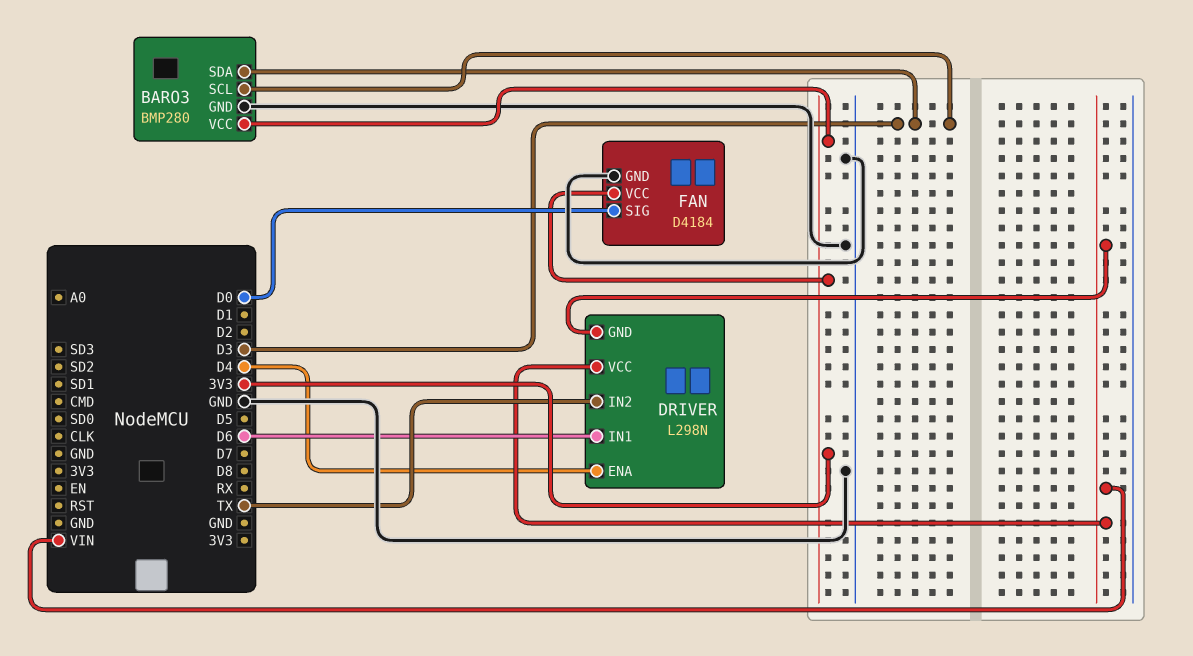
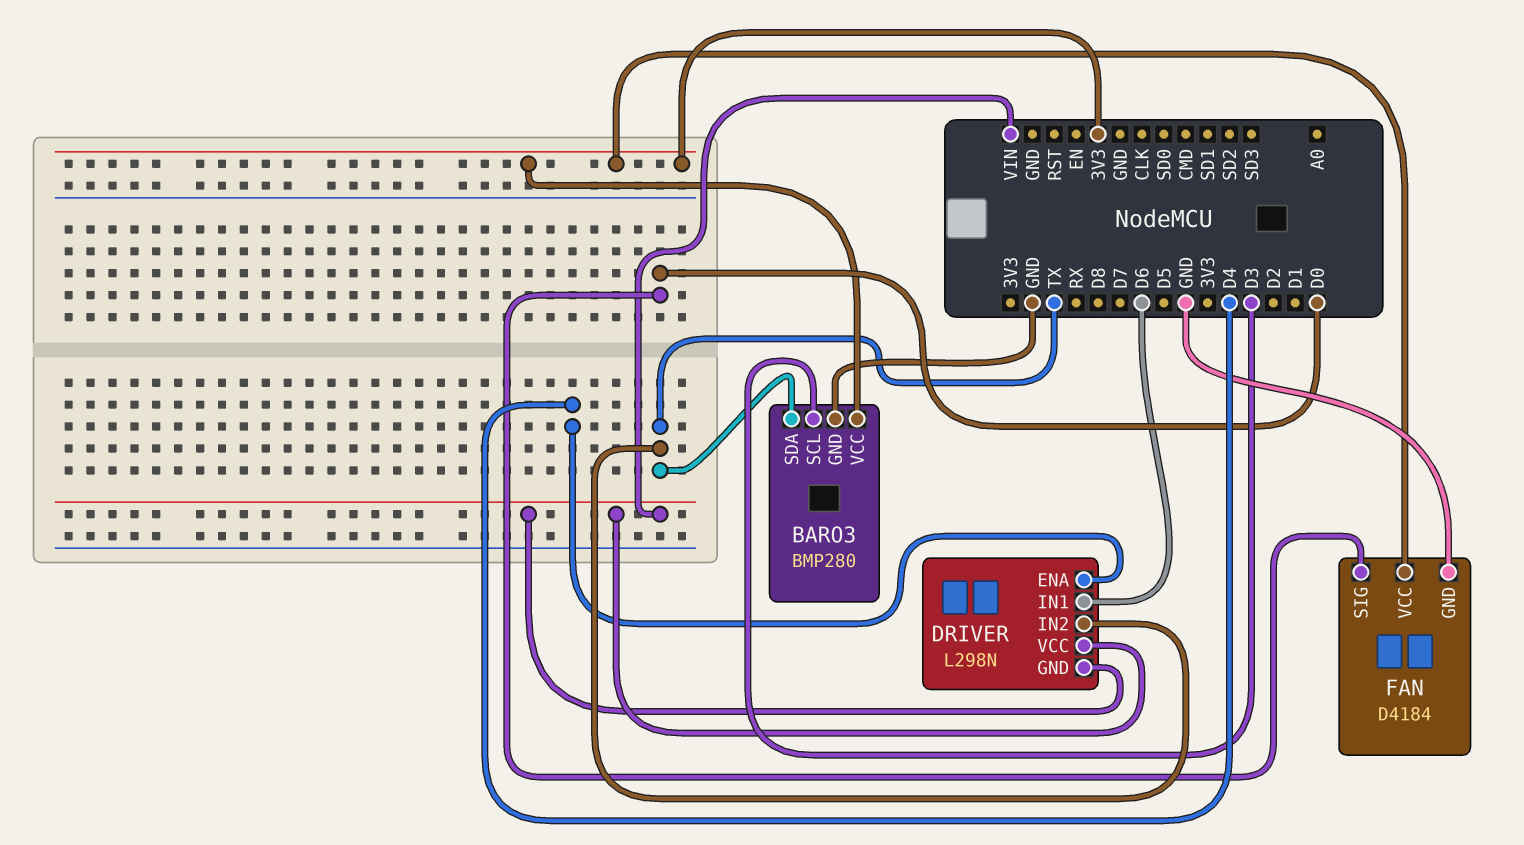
BARO3 pin SDA: D3 -> TX

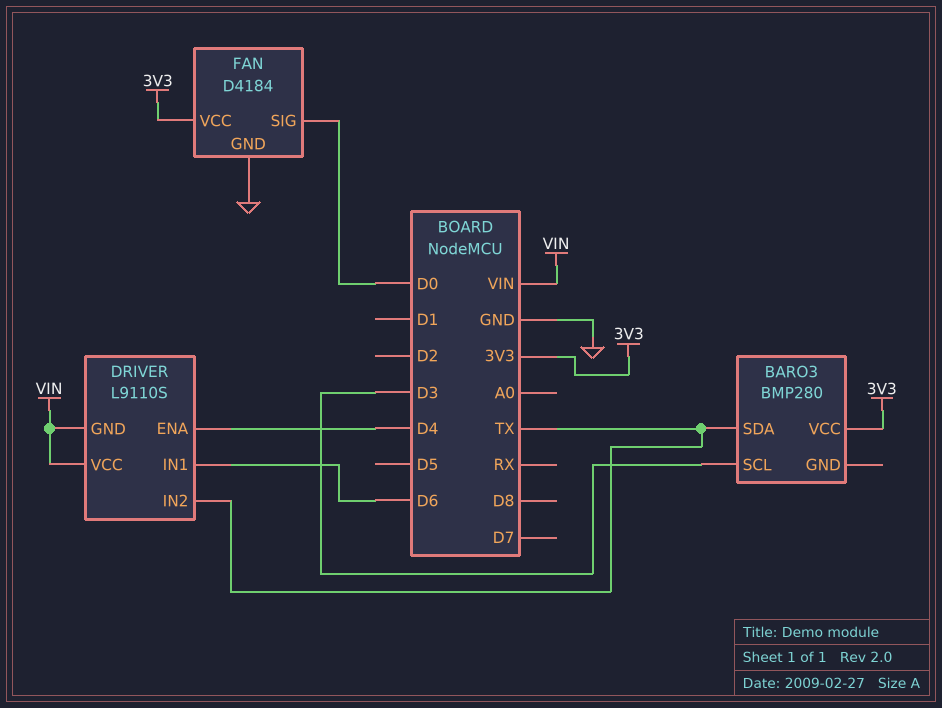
BARO3 pin GND: GND -> none
DRIVER: L298N -> L9110S

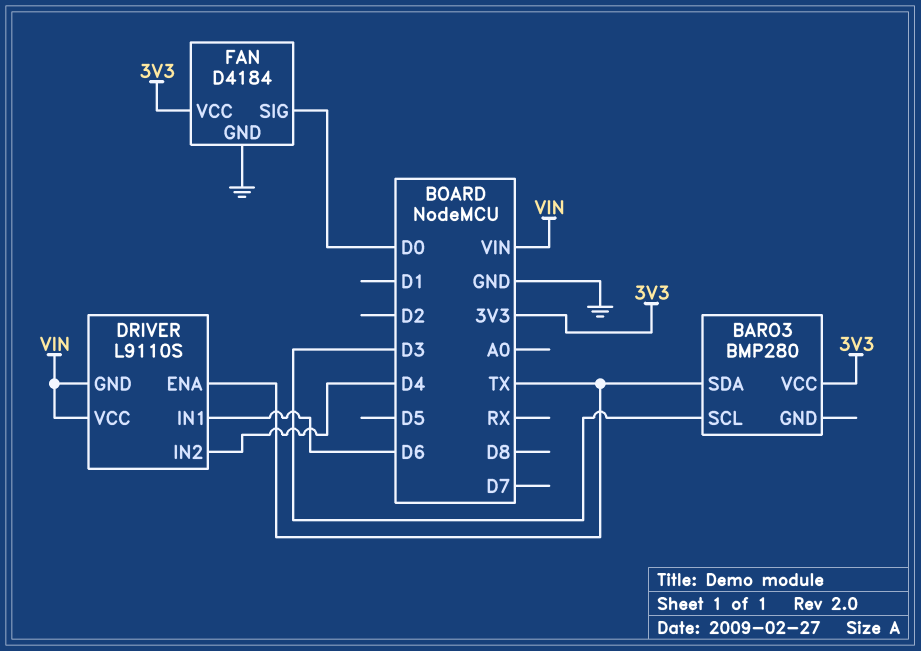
DRIVER pin ENA: D4 -> TX
DRIVER pin IN2: TX -> D4

